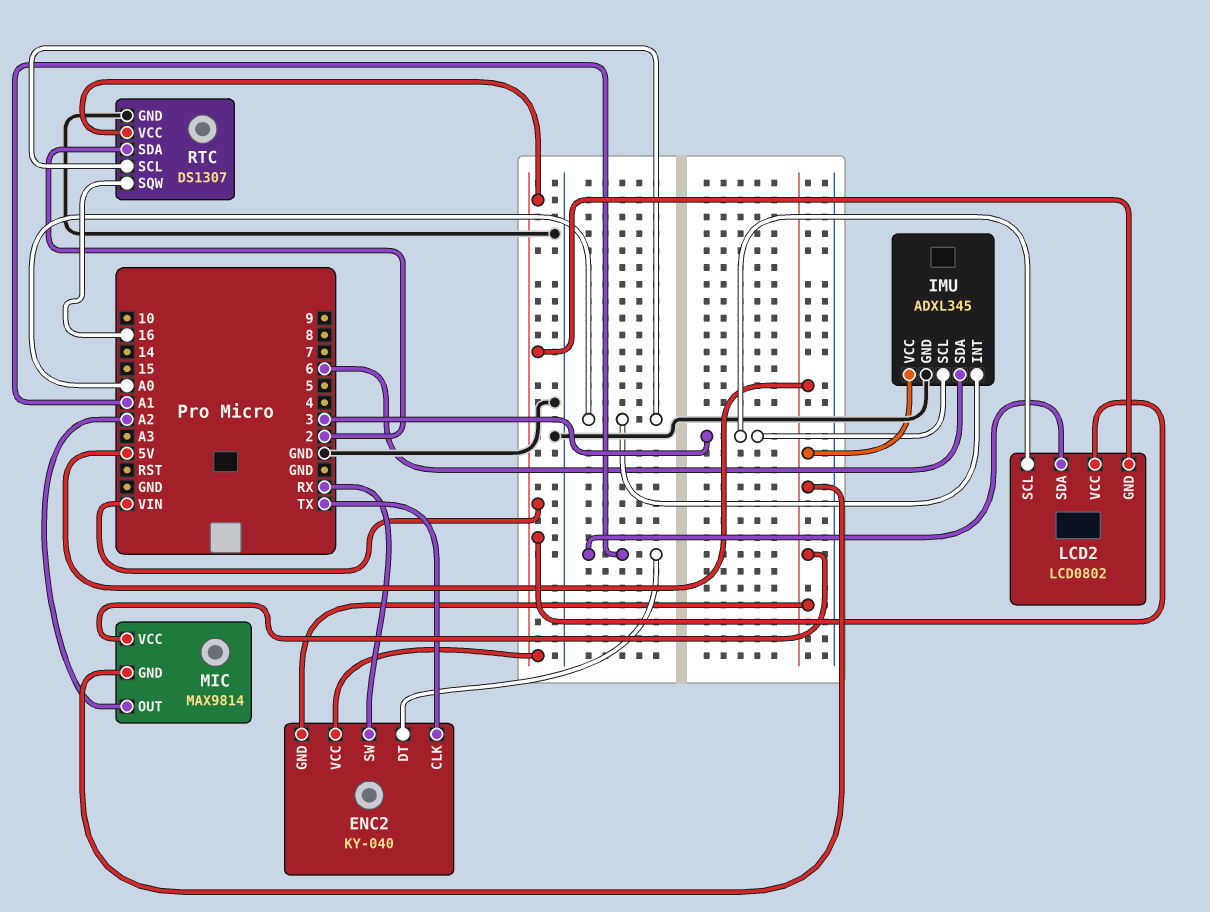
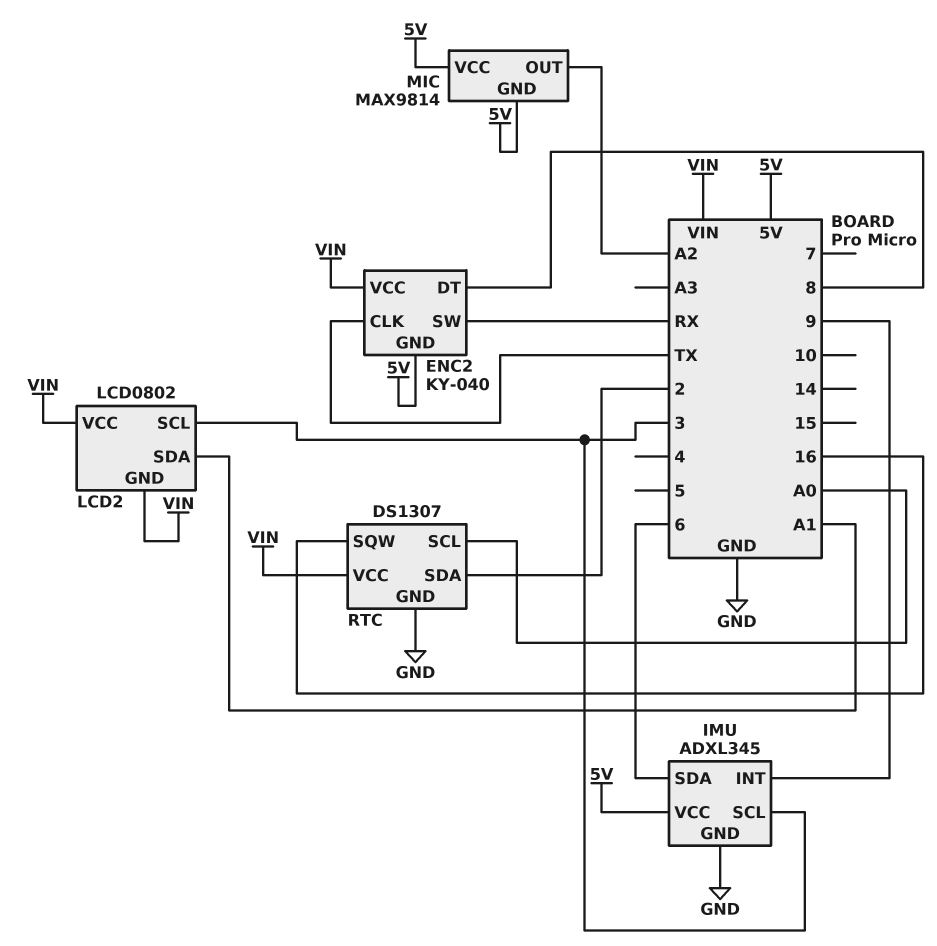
ENC2 pin DT: A1 -> 8
IMU pin INT: A0 -> 9

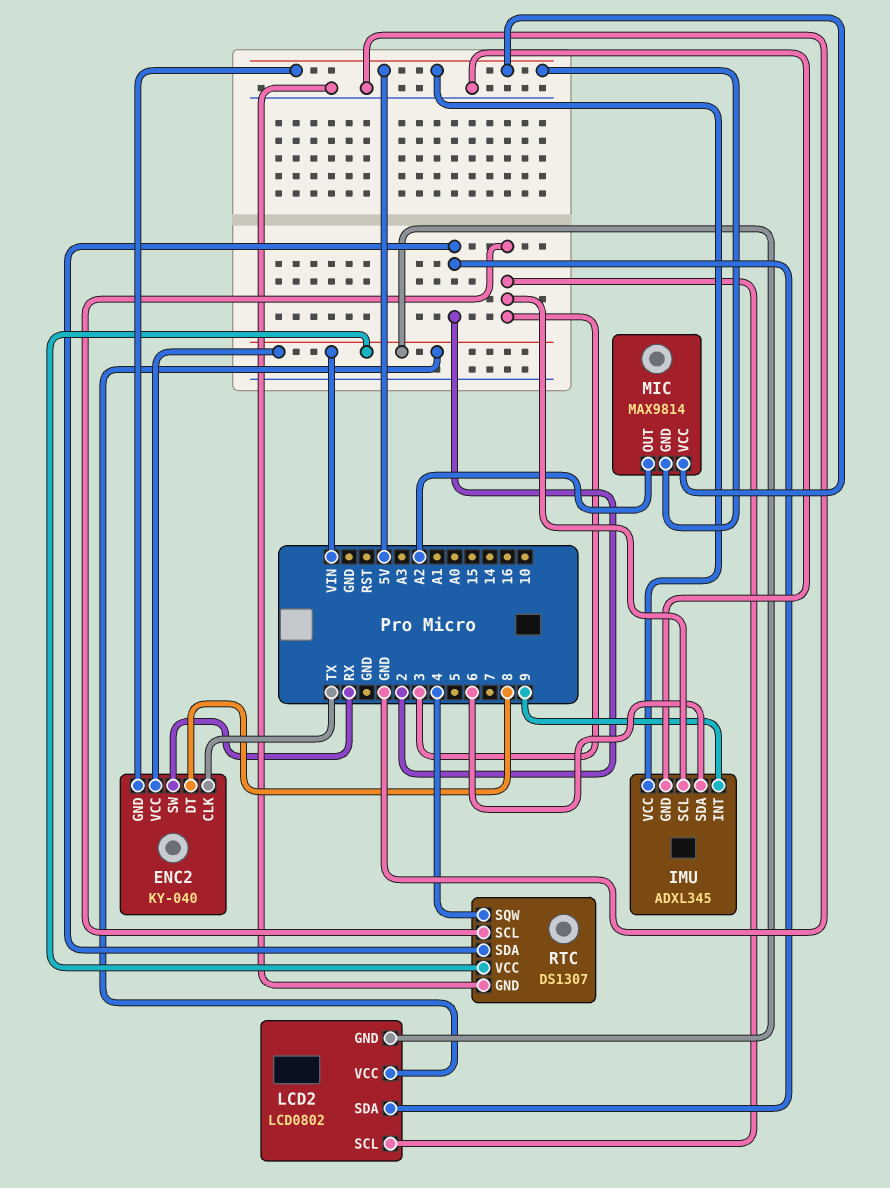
LCD2 pin SDA: A1 -> 2
RTC pin SCL: A0 -> 3
RTC pin SQW: 16 -> 4

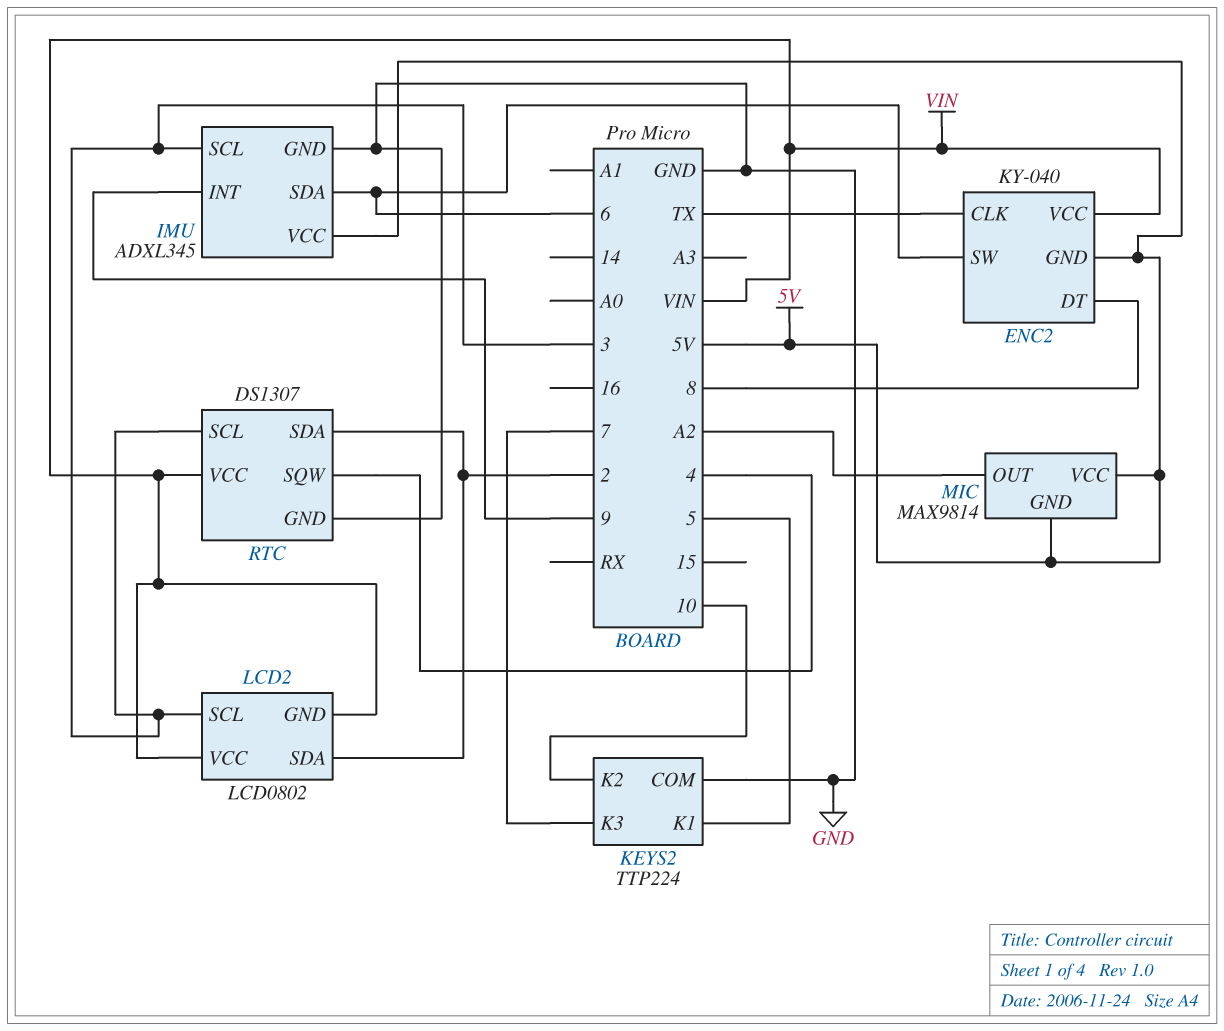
ENC2 pin SW: RX -> 6
KEYS2: none -> TTP224
KEYS2 pin COM: none -> GND
KEYS2 pin K1: none -> 5
KEYS2 pin K2: none -> 10
KEYS2 pin K3: none -> 7

